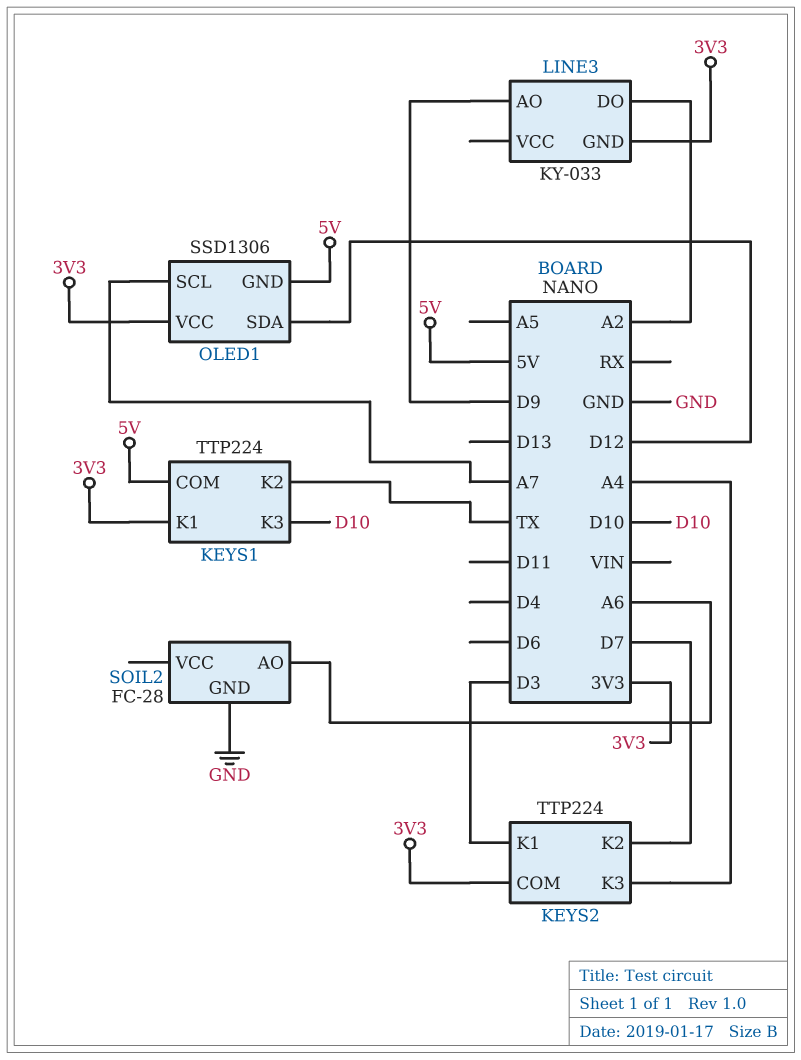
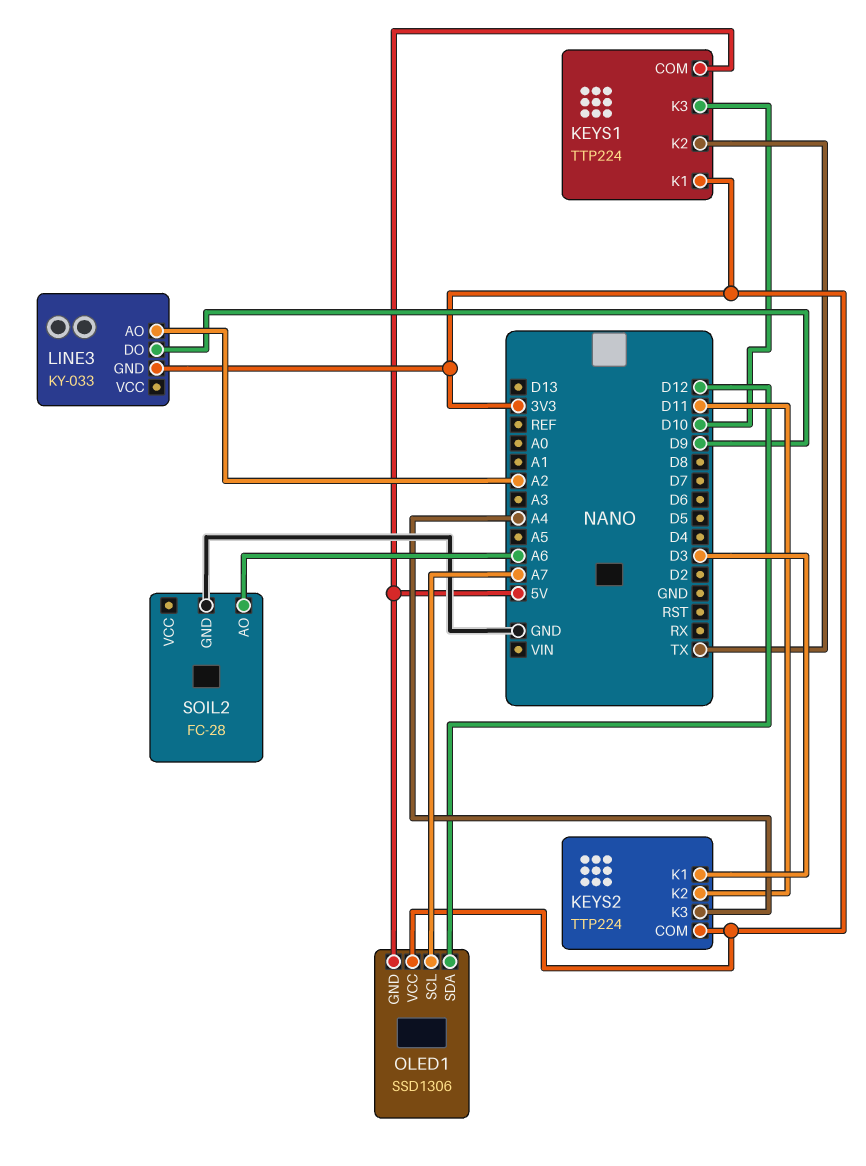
KEYS2 pin K2: D7 -> D11
LINE3 pin AO: D9 -> A2
LINE3 pin DO: A2 -> D9

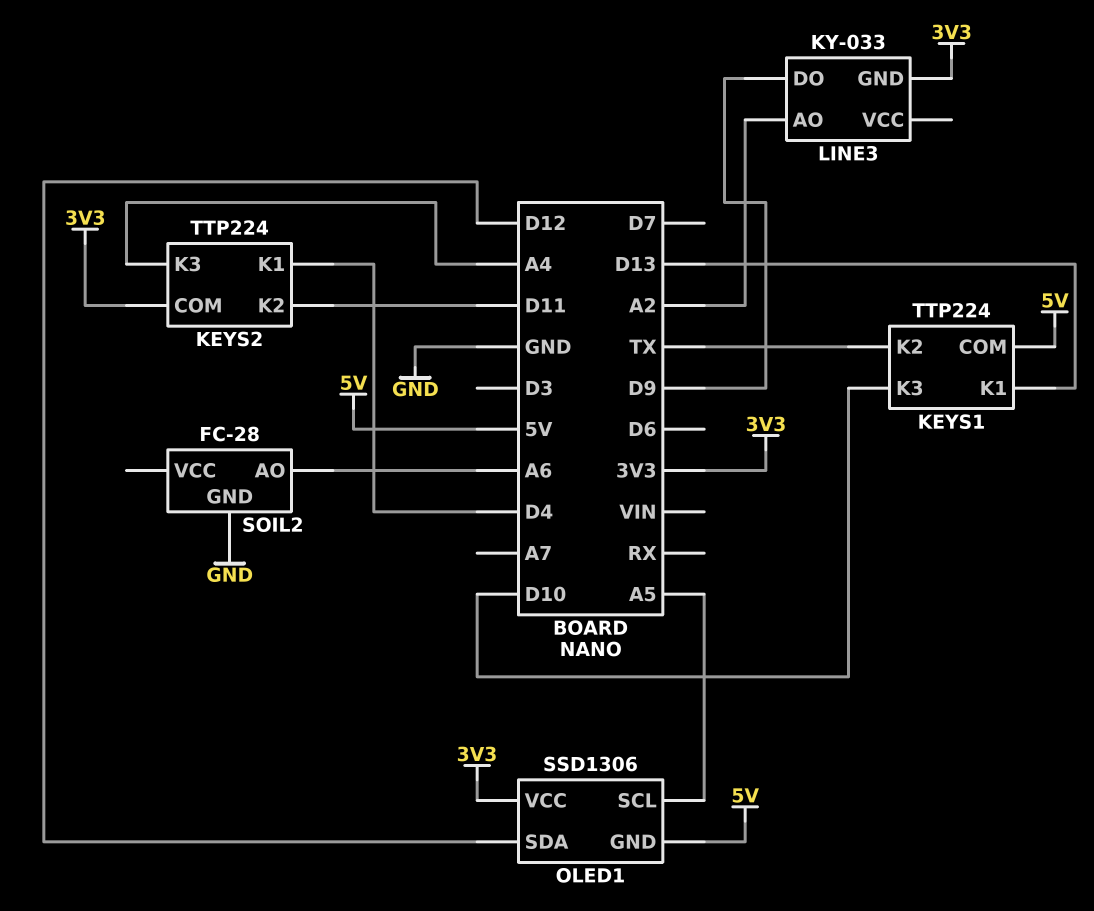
KEYS1 pin K1: 3V3 -> D13
KEYS2 pin K1: D3 -> D4
OLED1 pin SCL: A7 -> A5

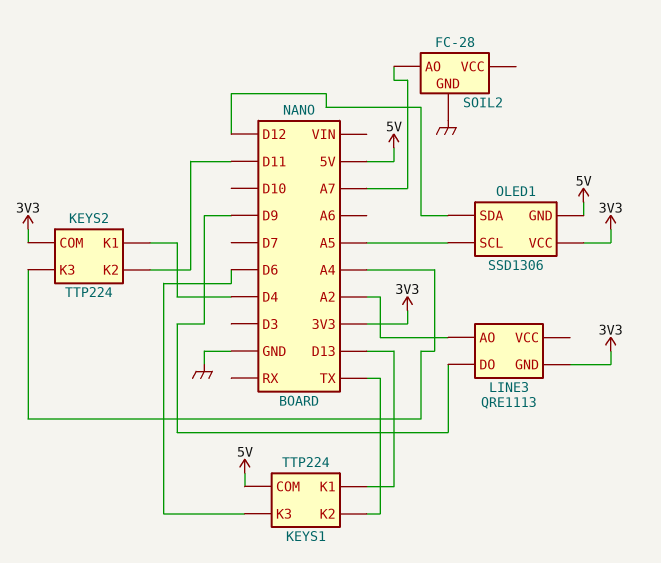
KEYS1 pin K3: D10 -> D6
LINE3: KY-033 -> QRE1113
SOIL2 pin AO: A6 -> A7

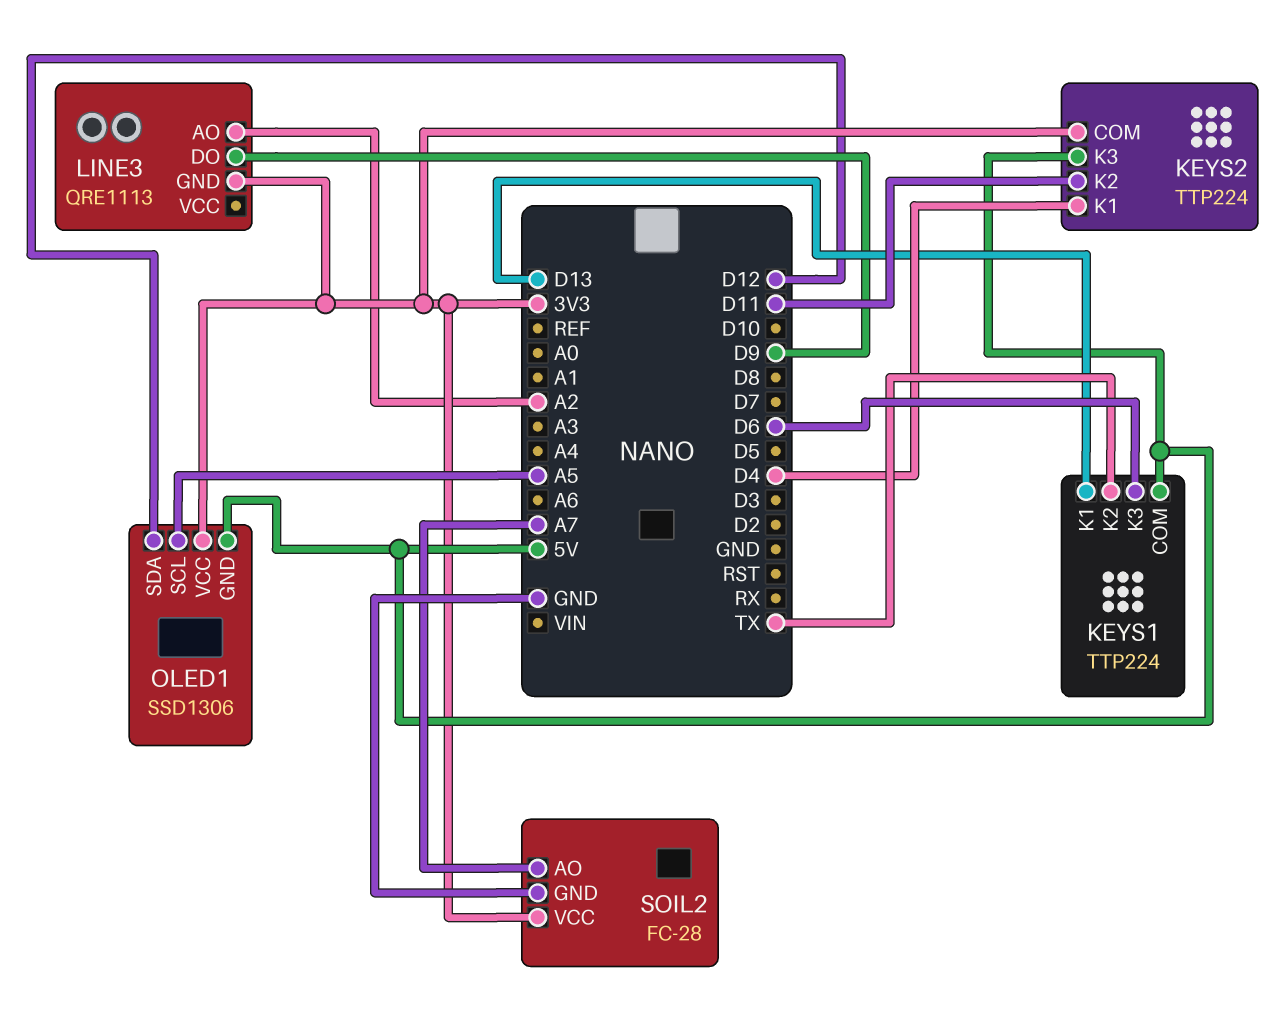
KEYS2 pin K3: A4 -> 5V
SOIL2 pin VCC: none -> 3V3

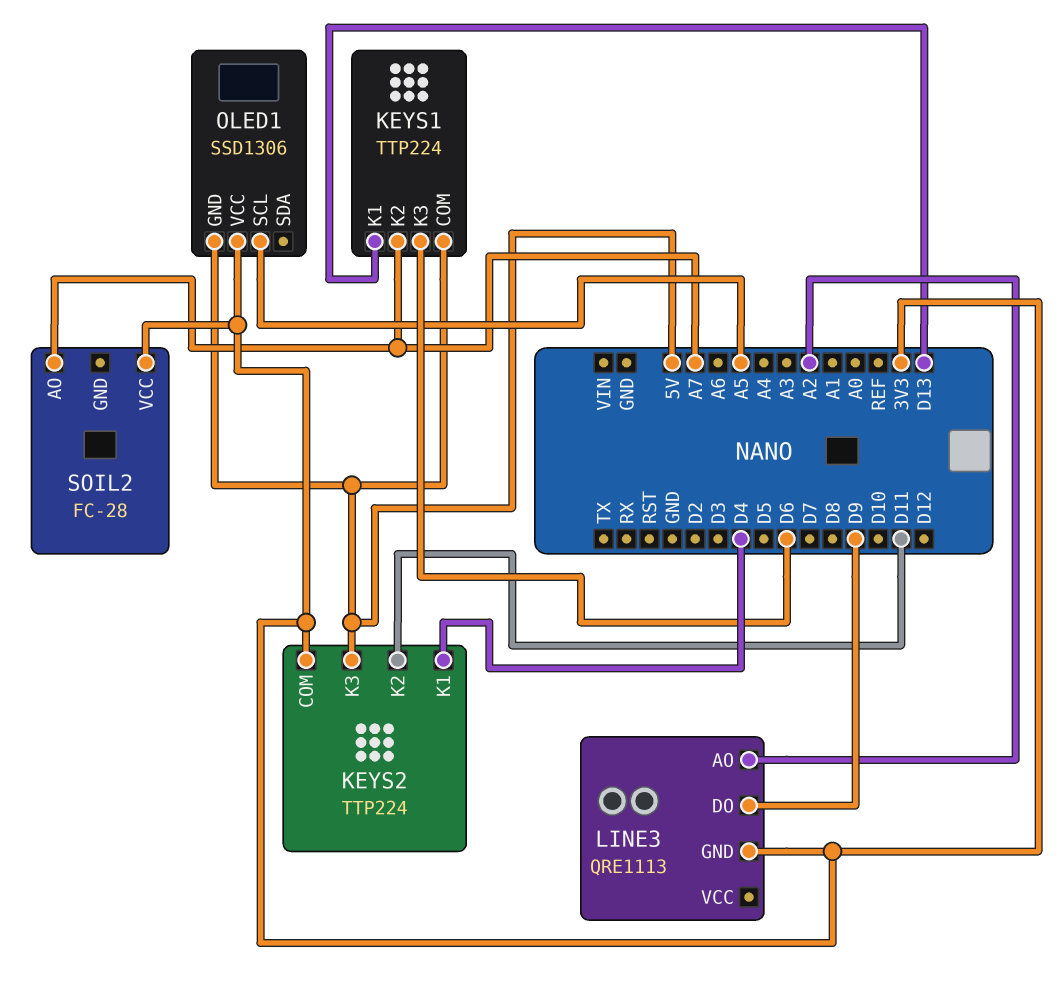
KEYS1 pin K2: TX -> A7
OLED1 pin SDA: D12 -> none
SOIL2 pin GND: GND -> none

